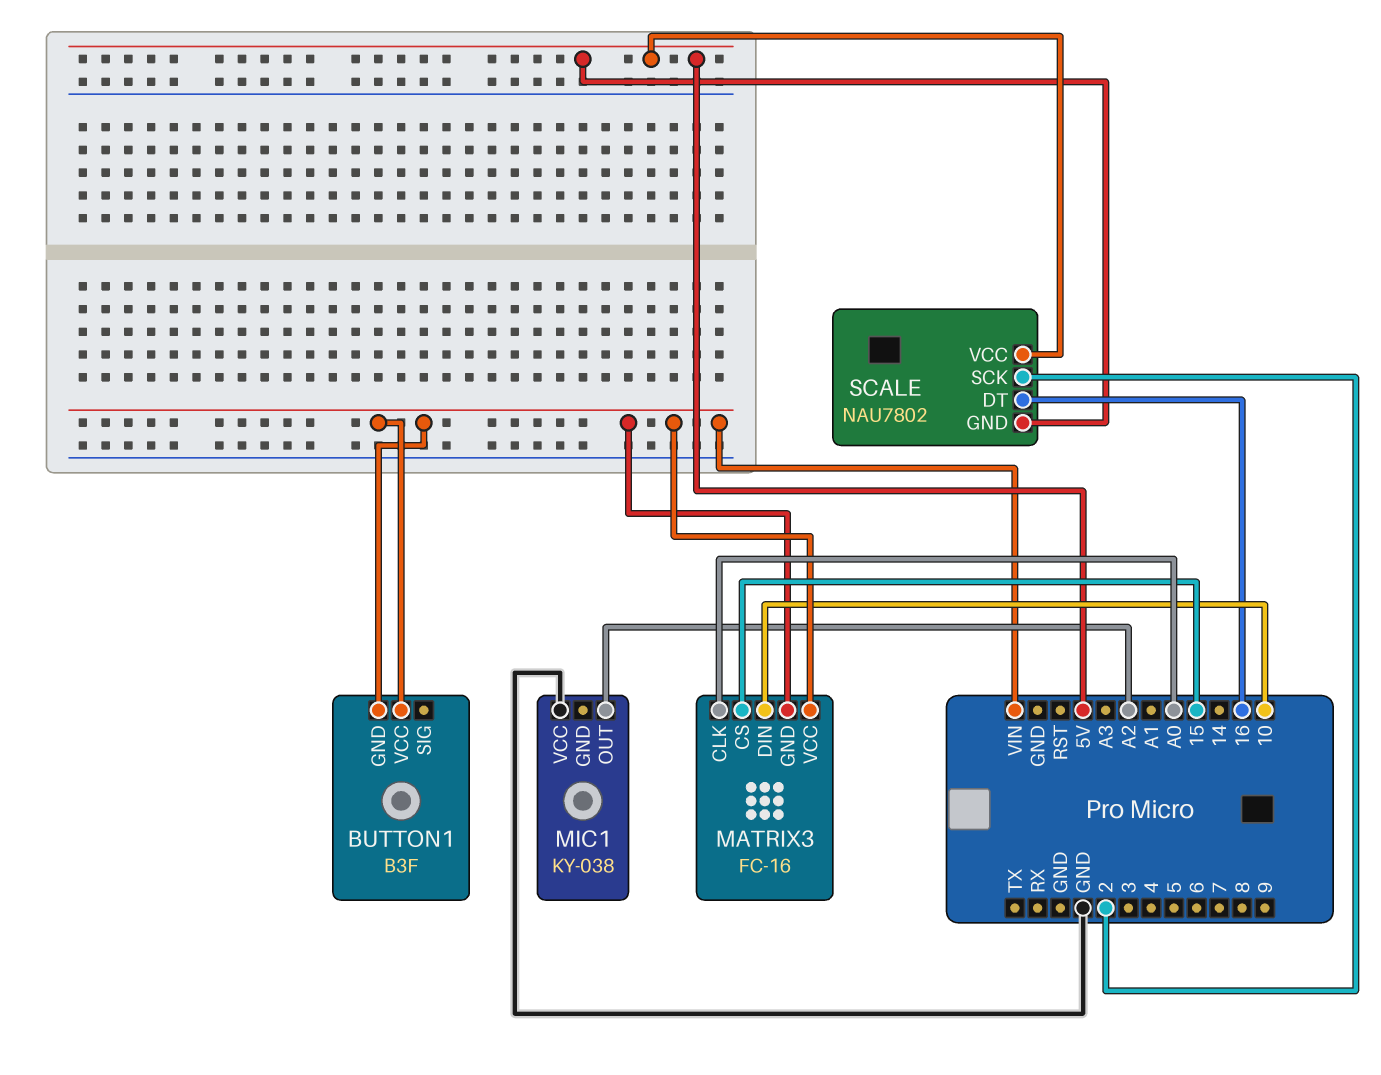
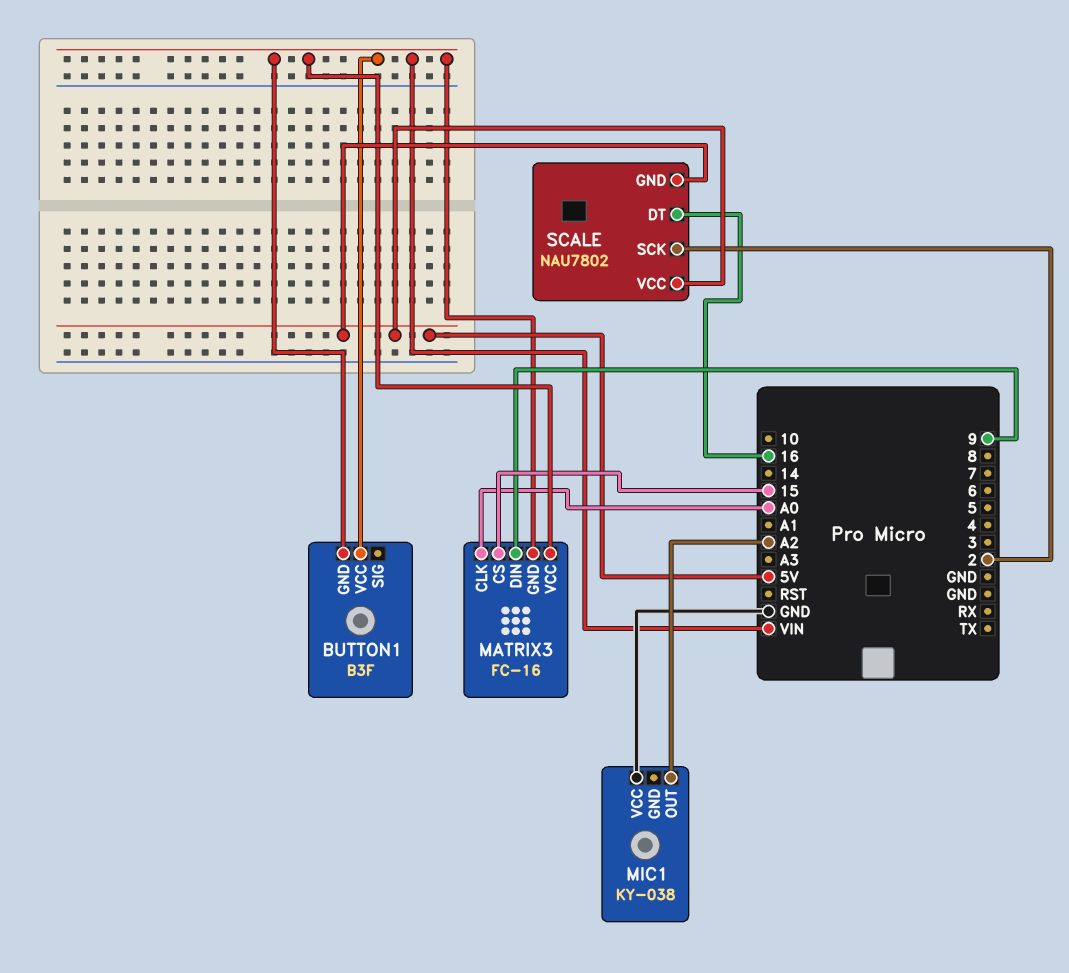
MATRIX3 pin DIN: 10 -> 9

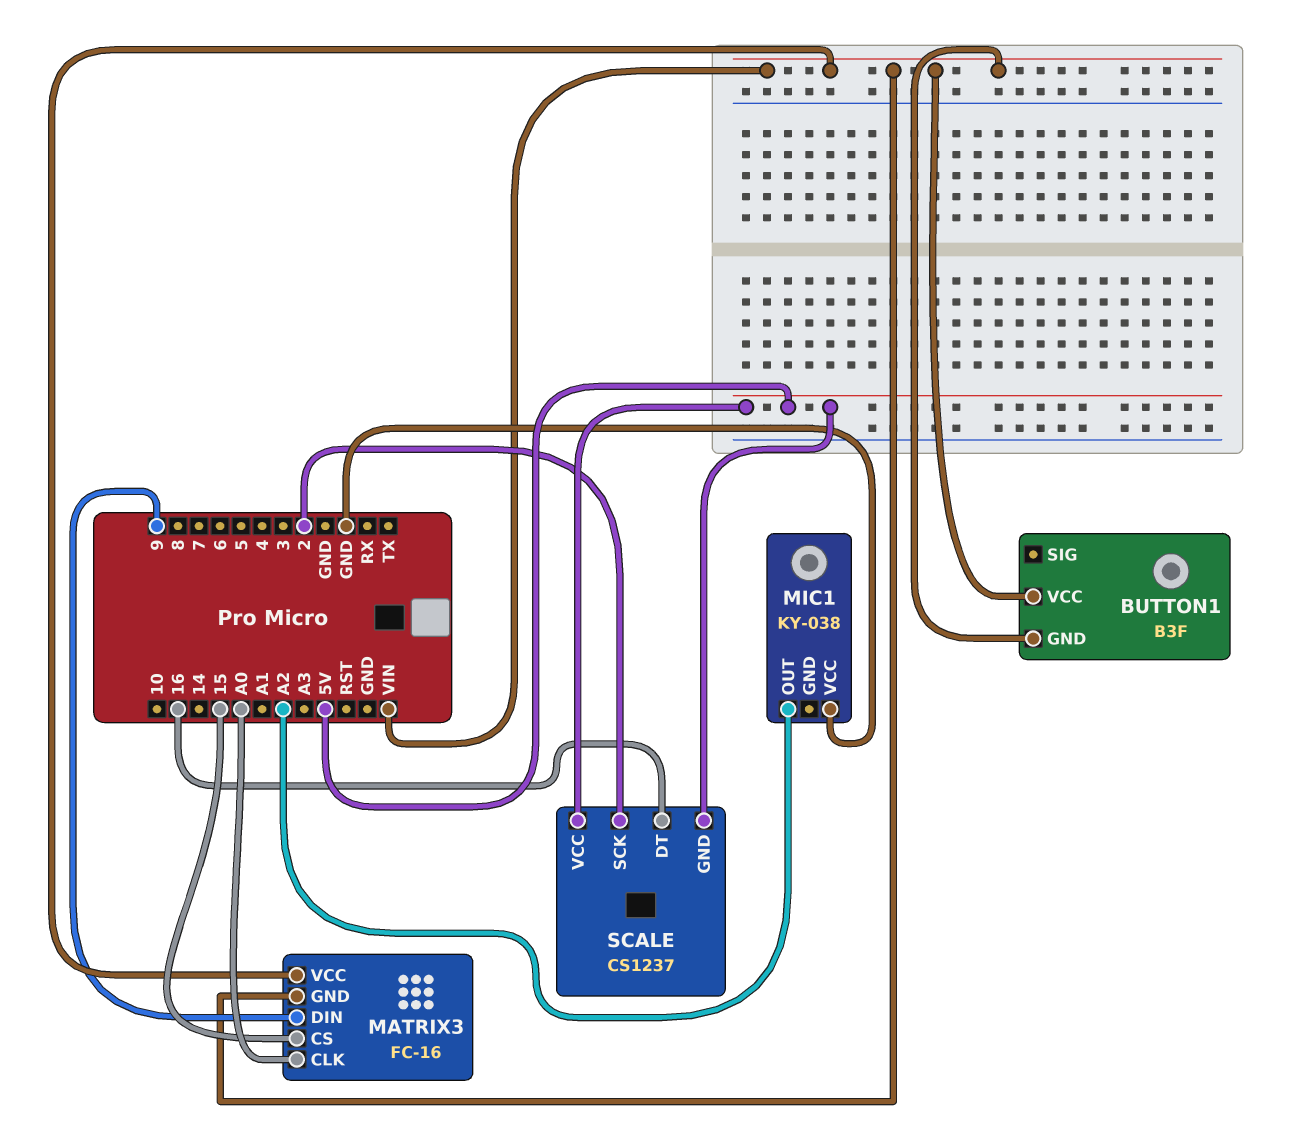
SCALE: NAU7802 -> CS1237

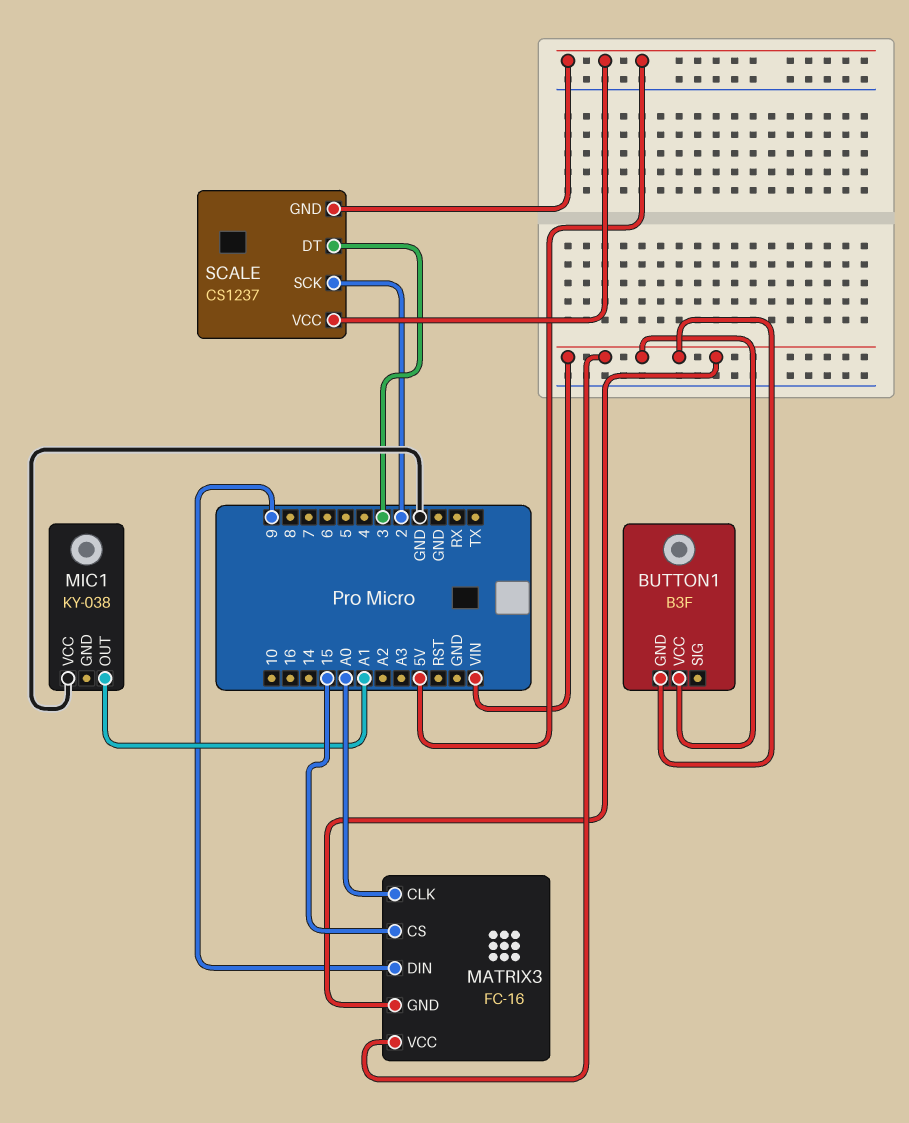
MIC1 pin OUT: A2 -> A1
SCALE pin DT: 16 -> 3

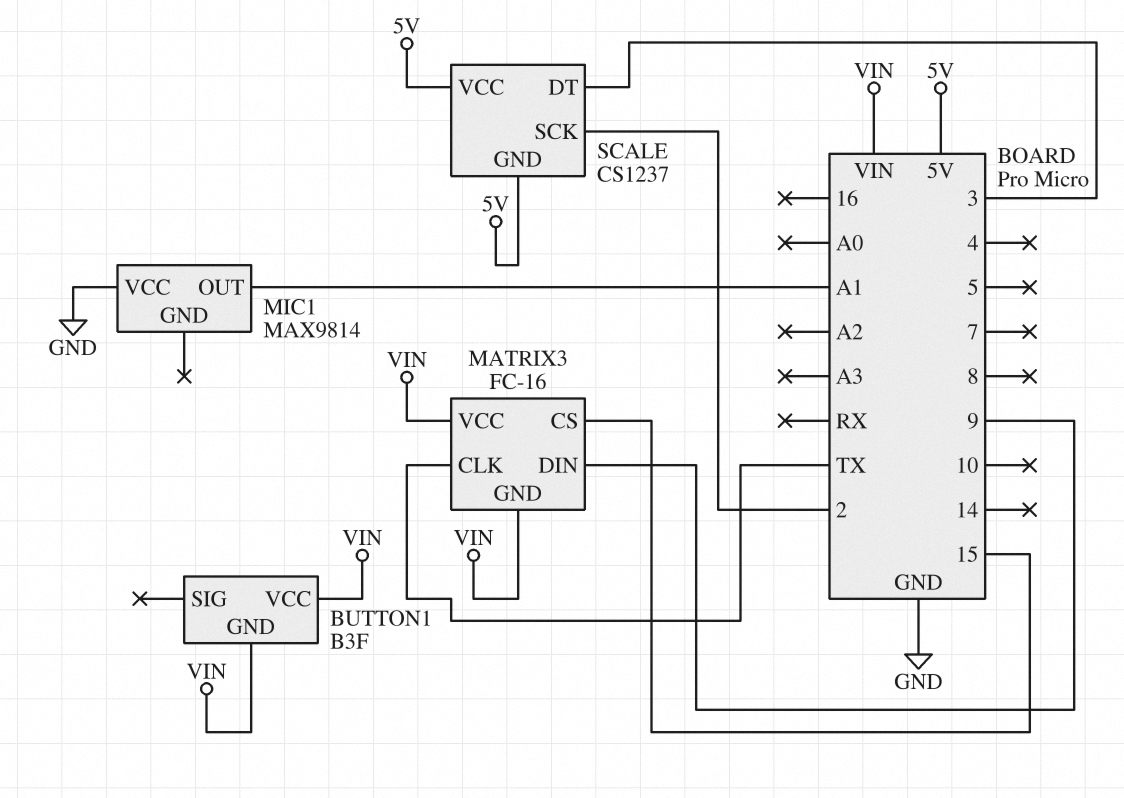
MATRIX3 pin CLK: A0 -> TX
MIC1: KY-038 -> MAX9814

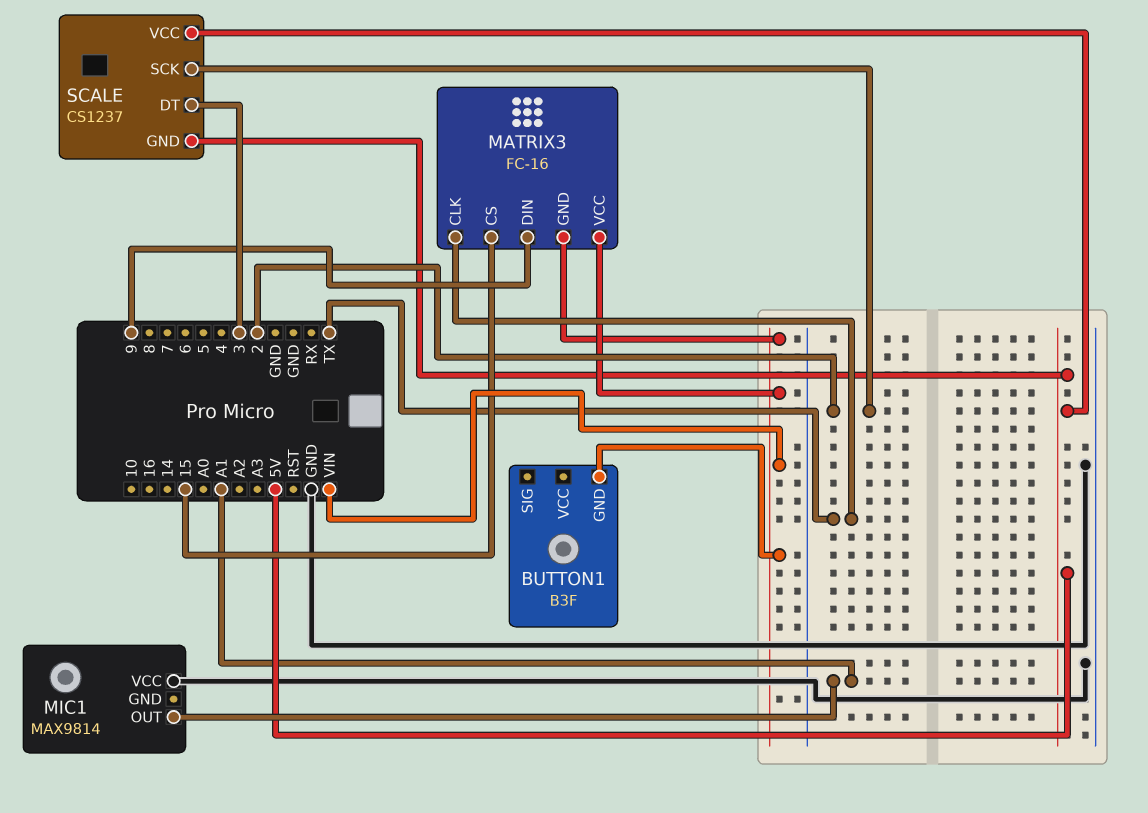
BUTTON1 pin VCC: VIN -> none

